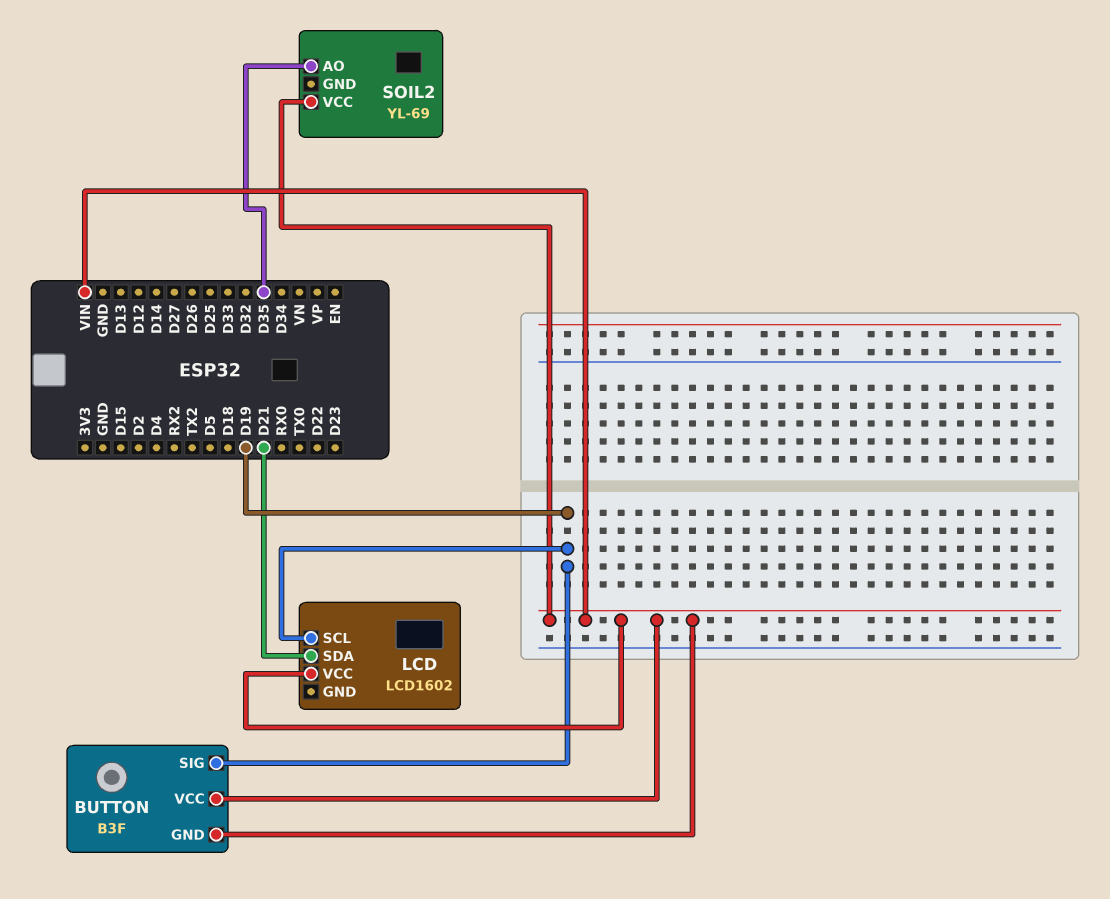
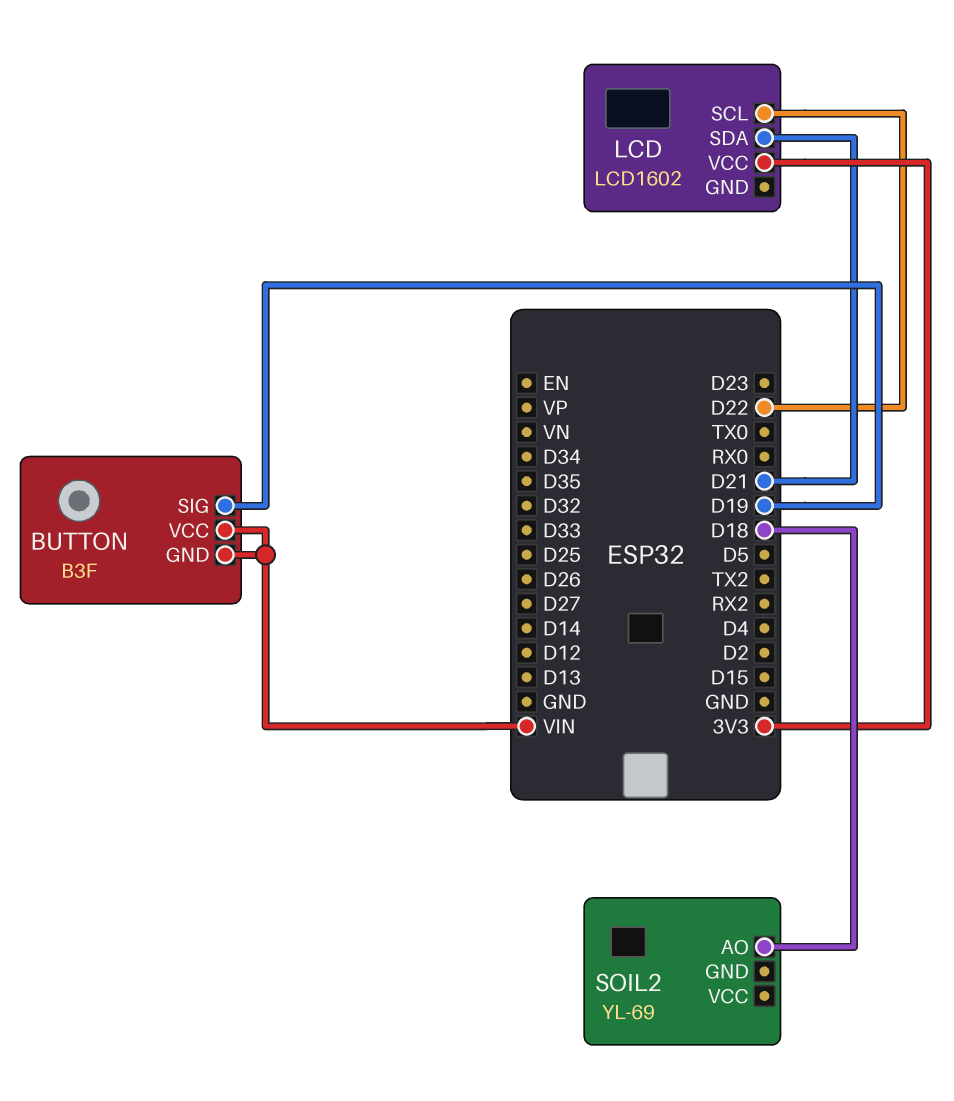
LCD pin SCL: D19 -> D22
LCD pin VCC: VIN -> 3V3
SOIL2 pin AO: D35 -> D18
SOIL2 pin VCC: VIN -> none

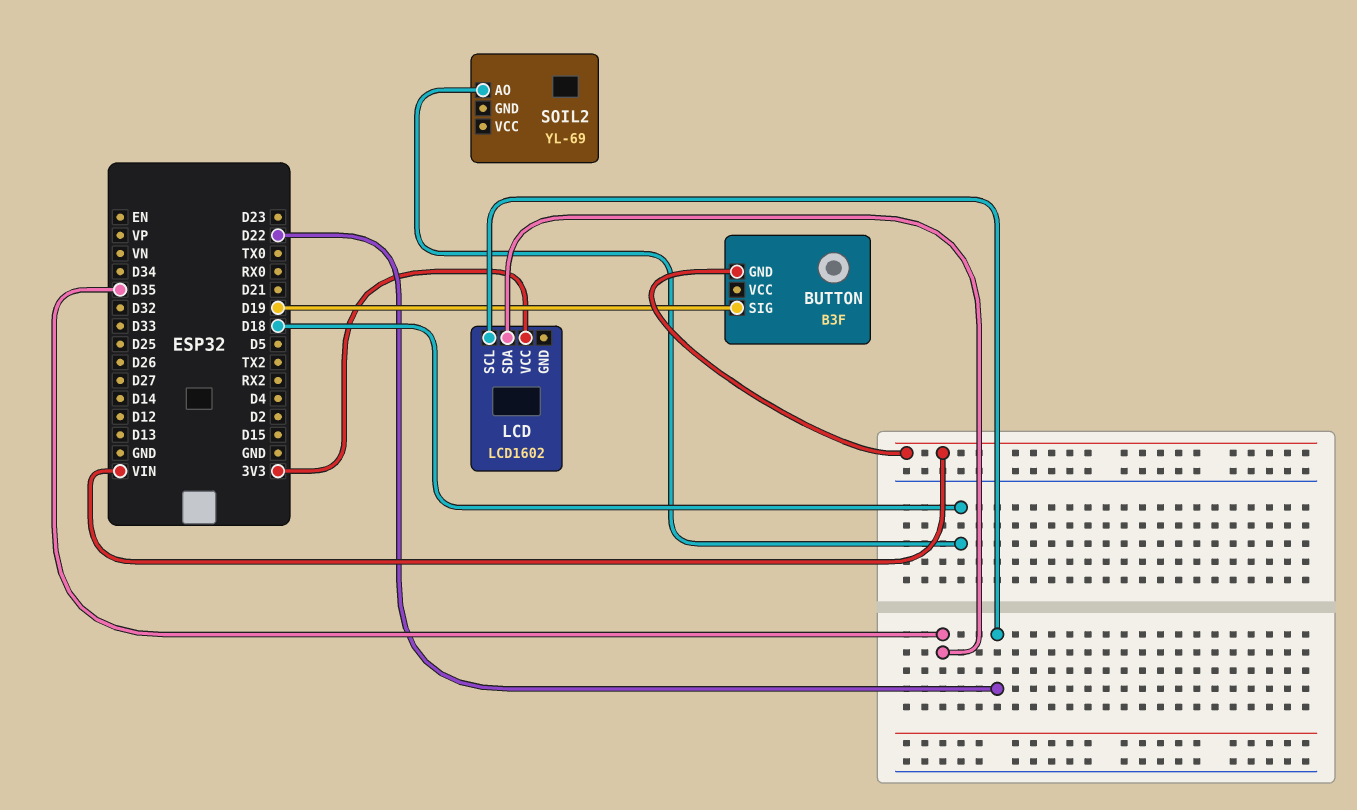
BUTTON pin VCC: VIN -> none
LCD pin SDA: D21 -> D35

